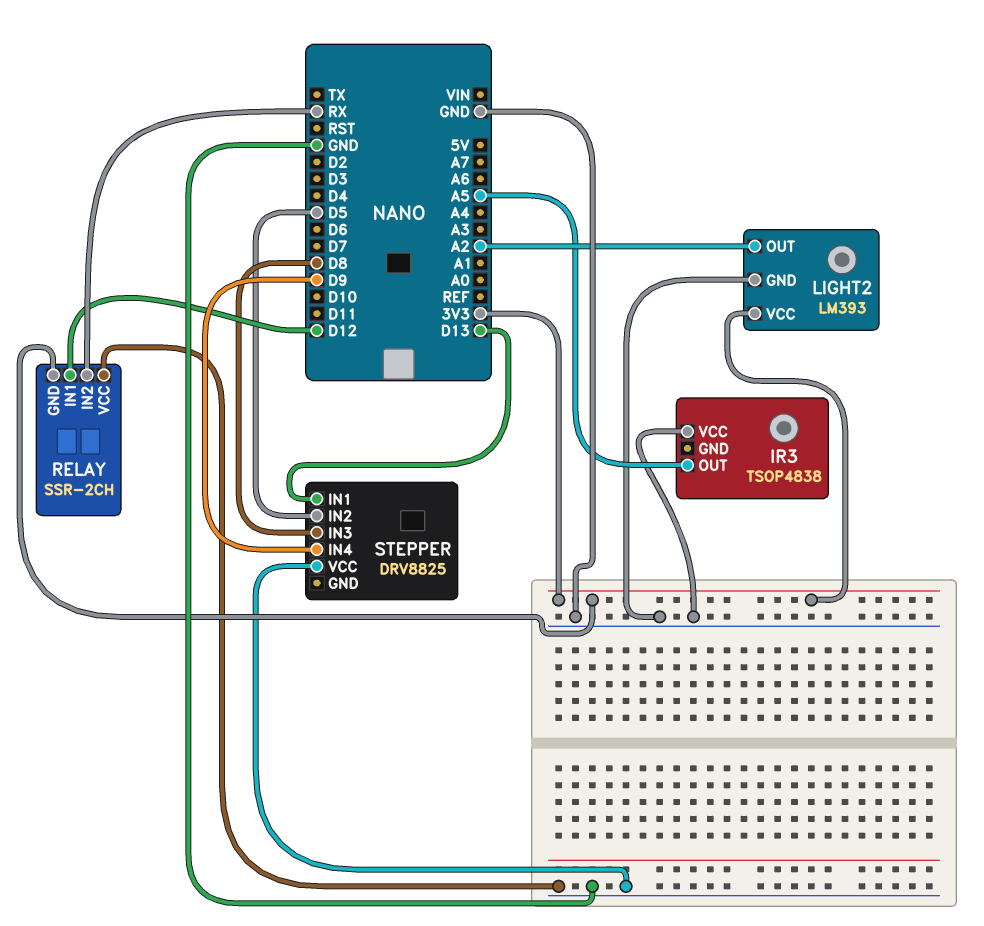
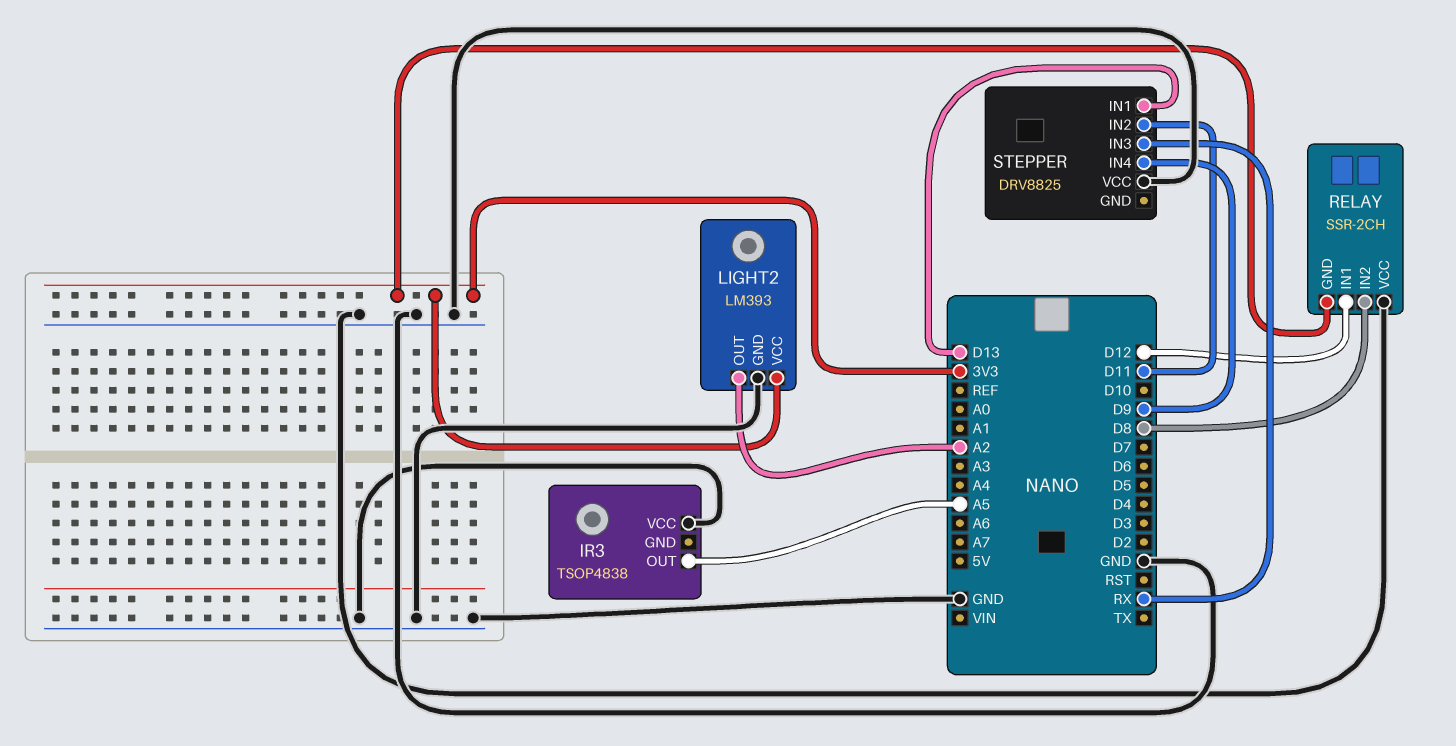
RELAY pin IN2: RX -> D8
STEPPER pin IN2: D5 -> D11
STEPPER pin IN3: D8 -> RX

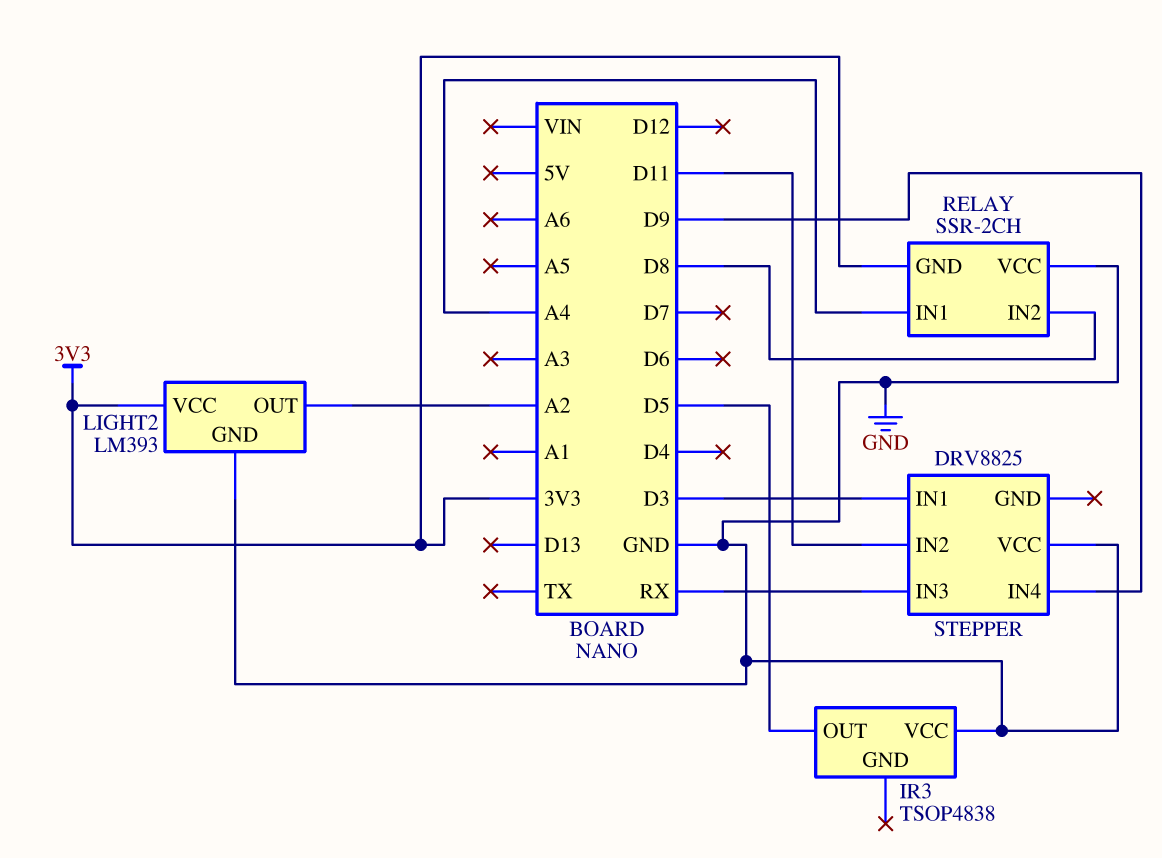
IR3 pin OUT: A5 -> D5
RELAY pin IN1: D12 -> A4
STEPPER pin IN1: D13 -> D3

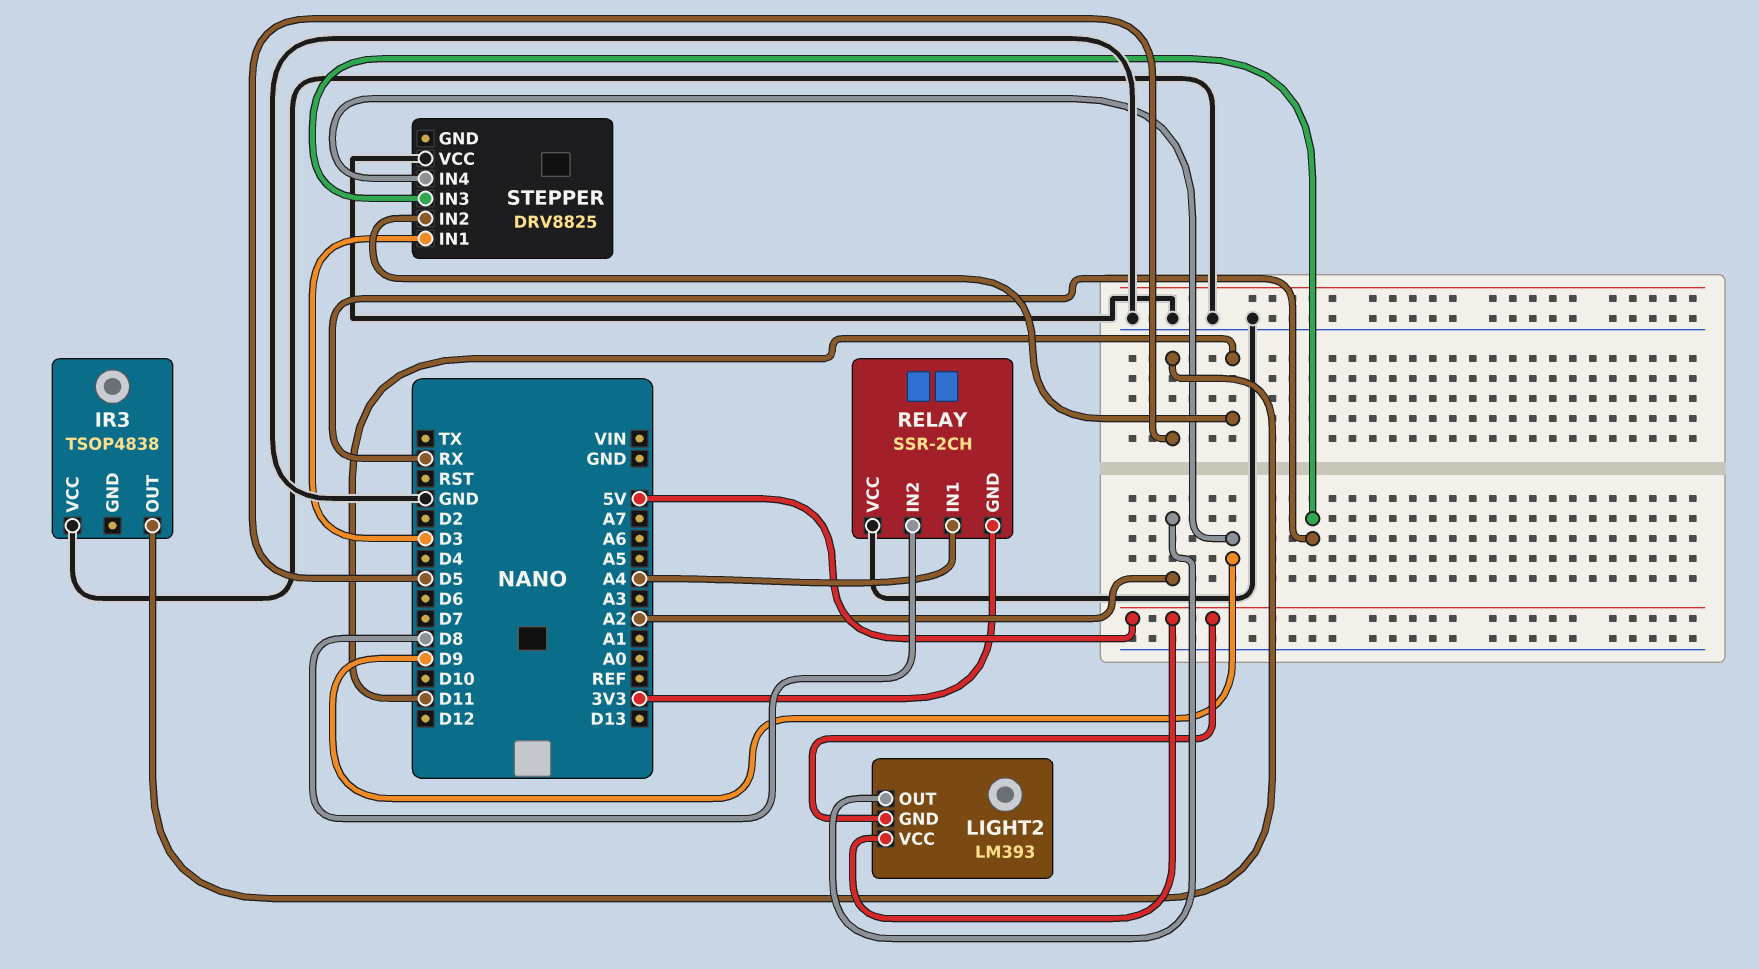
LIGHT2 pin GND: GND -> 5V
LIGHT2 pin VCC: 3V3 -> 5V

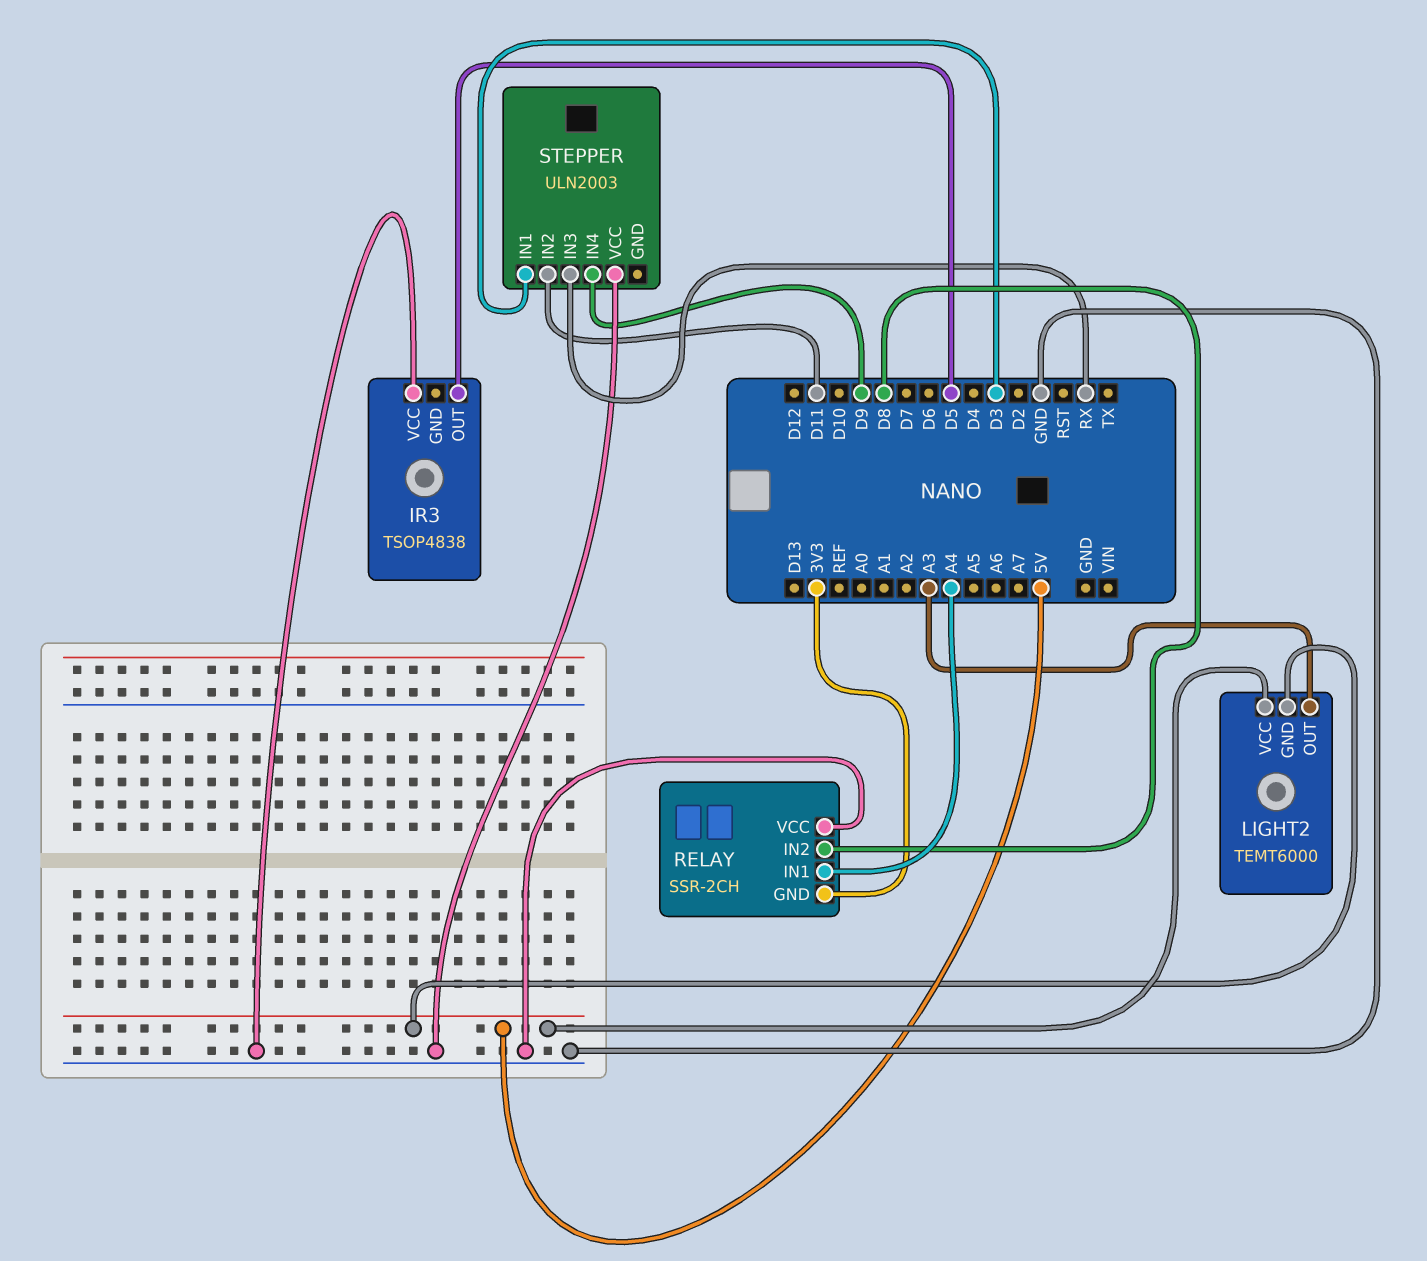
LIGHT2: LM393 -> TEMT6000
LIGHT2 pin OUT: A2 -> A3
STEPPER: DRV8825 -> ULN2003

